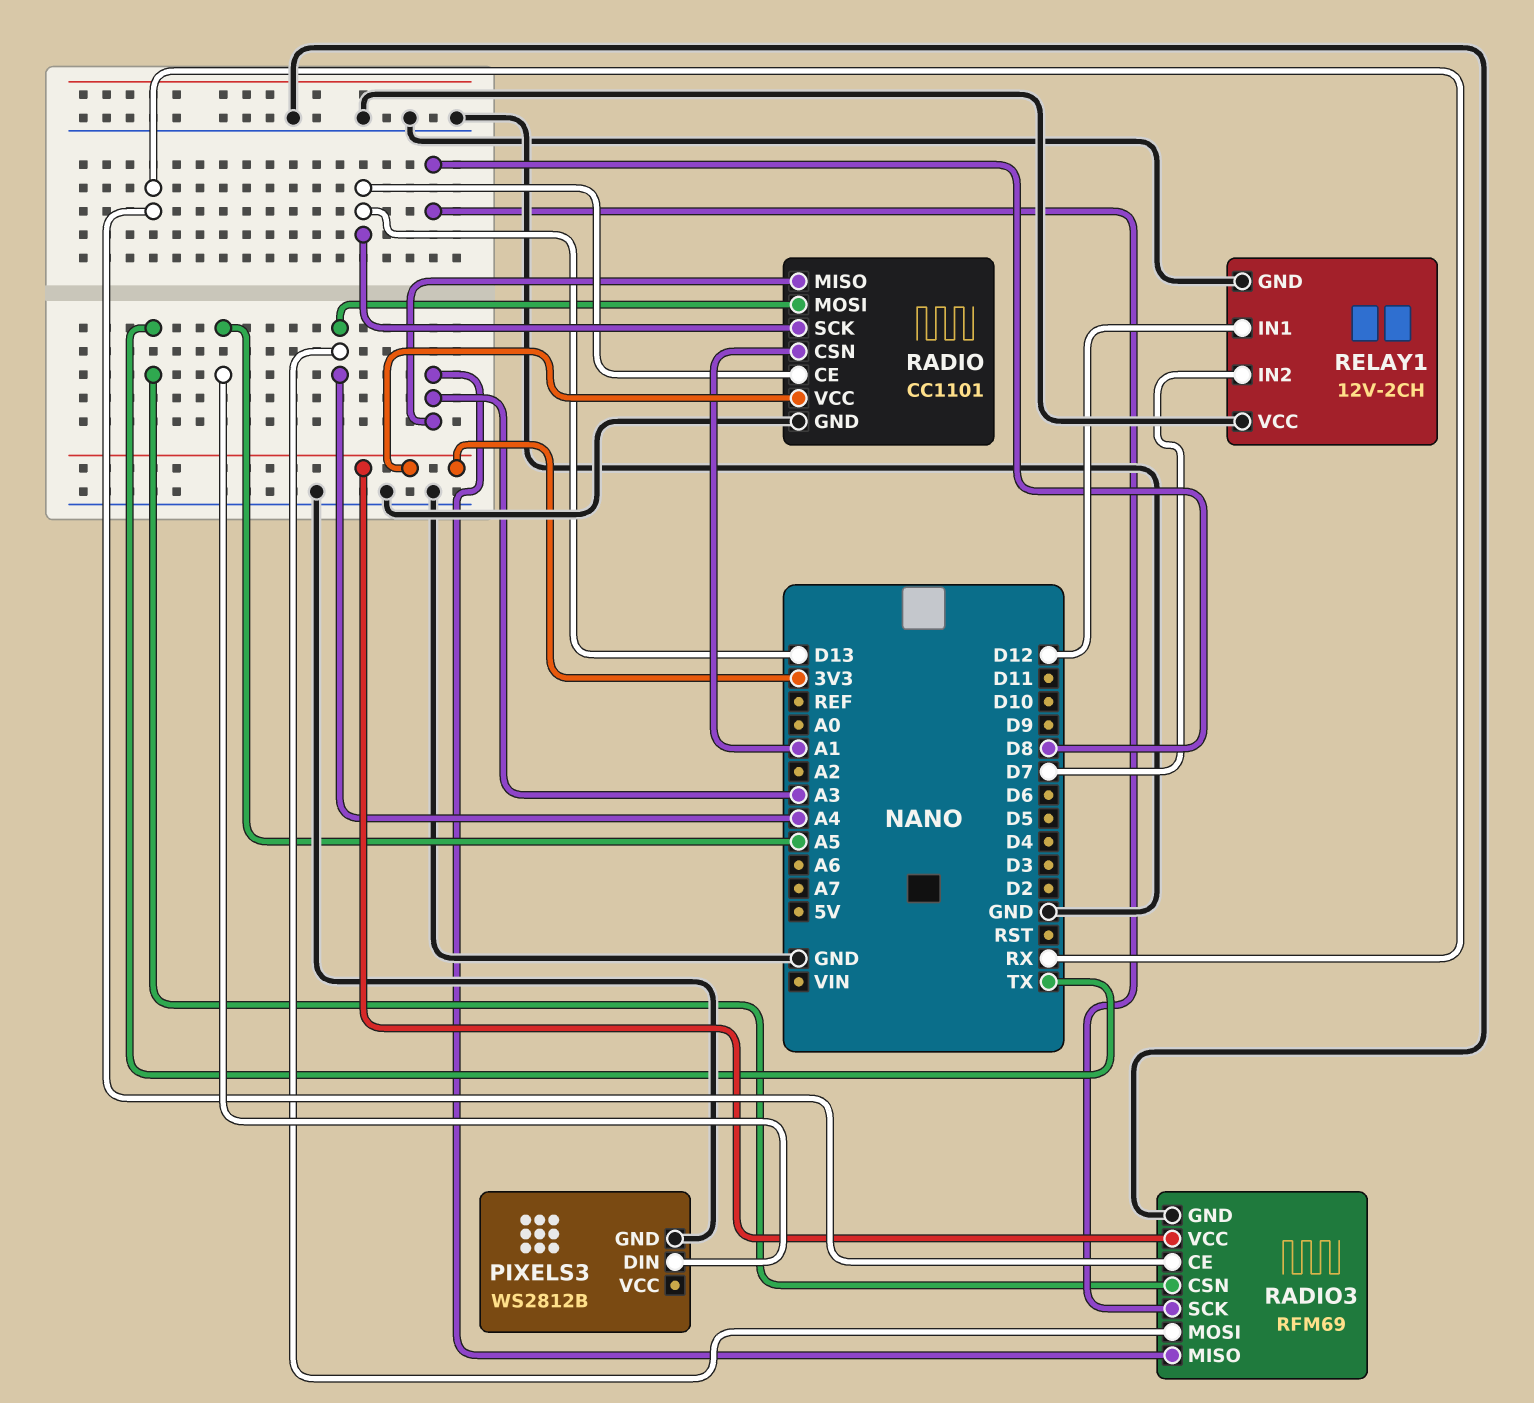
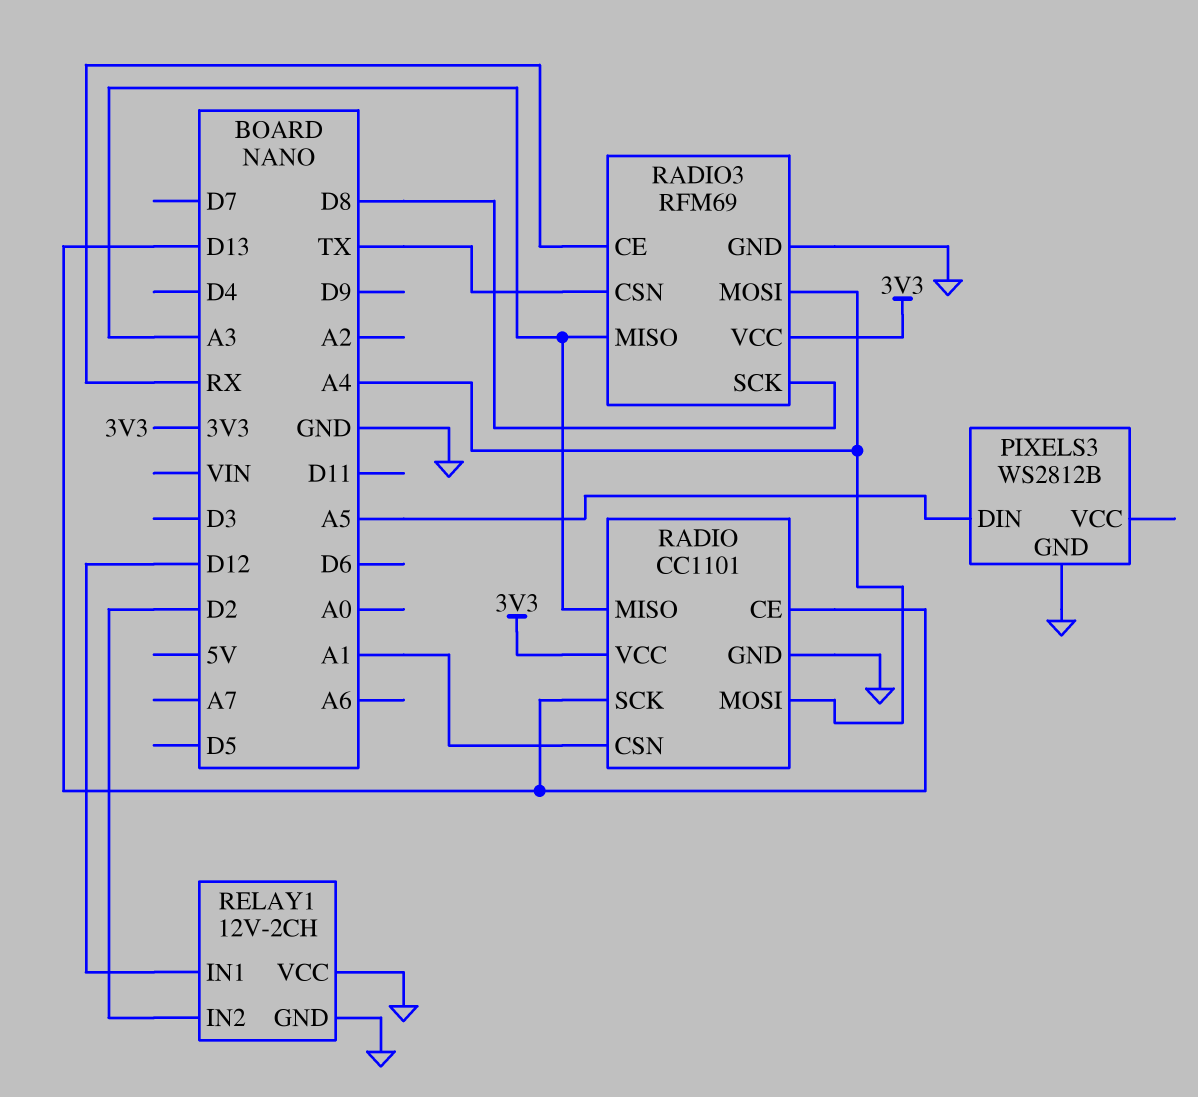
RELAY1 pin IN2: D7 -> D2

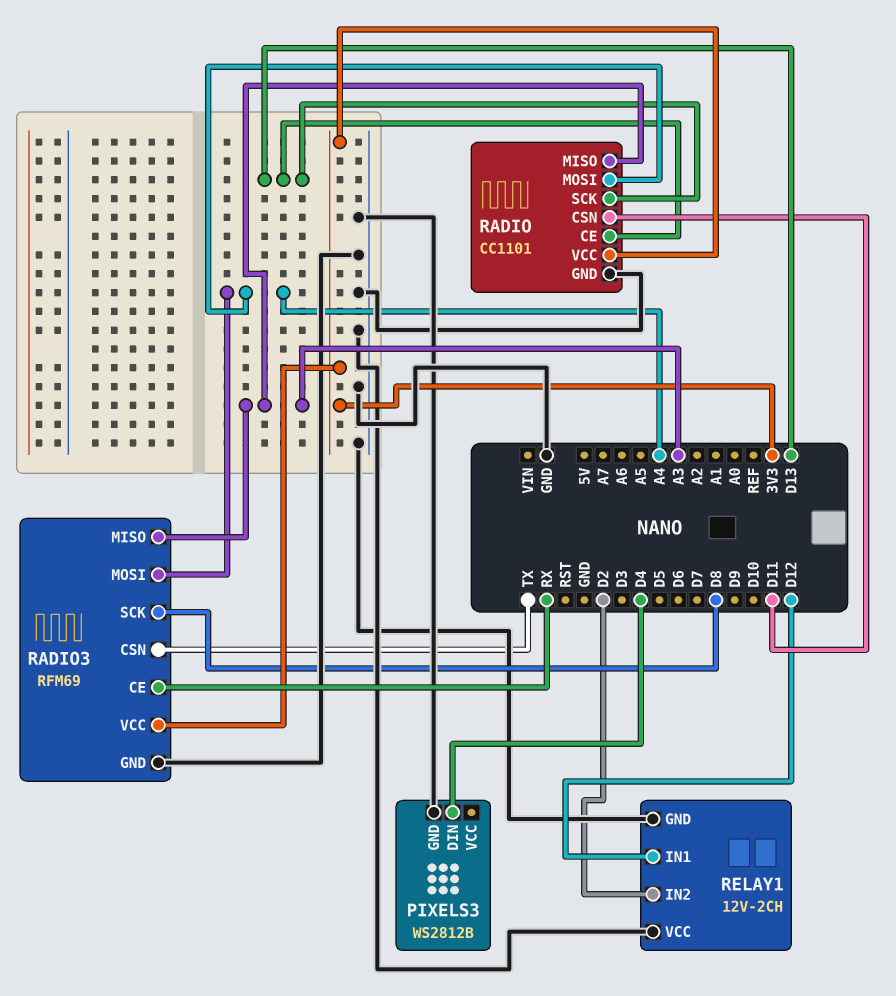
PIXELS3 pin DIN: A5 -> D4
RADIO pin CSN: A1 -> D11

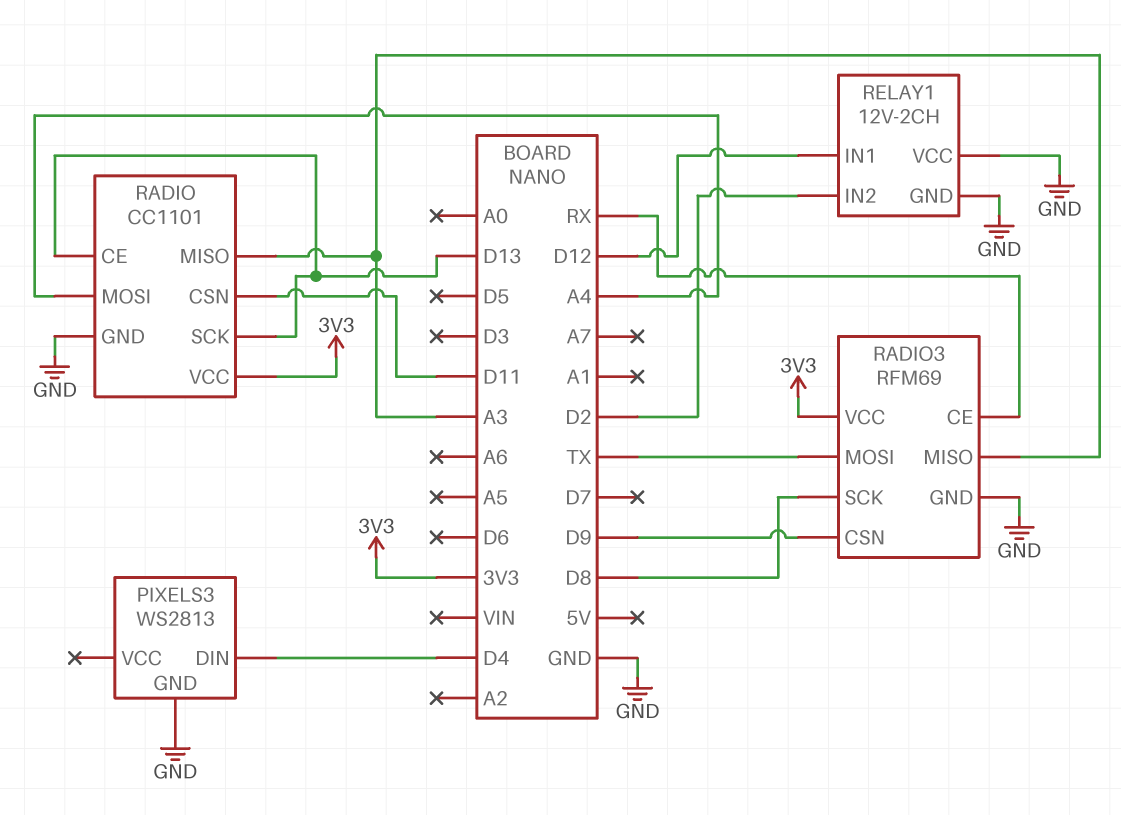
PIXELS3: WS2812B -> WS2813
RADIO3 pin CSN: TX -> D9
RADIO3 pin MOSI: A4 -> TX

